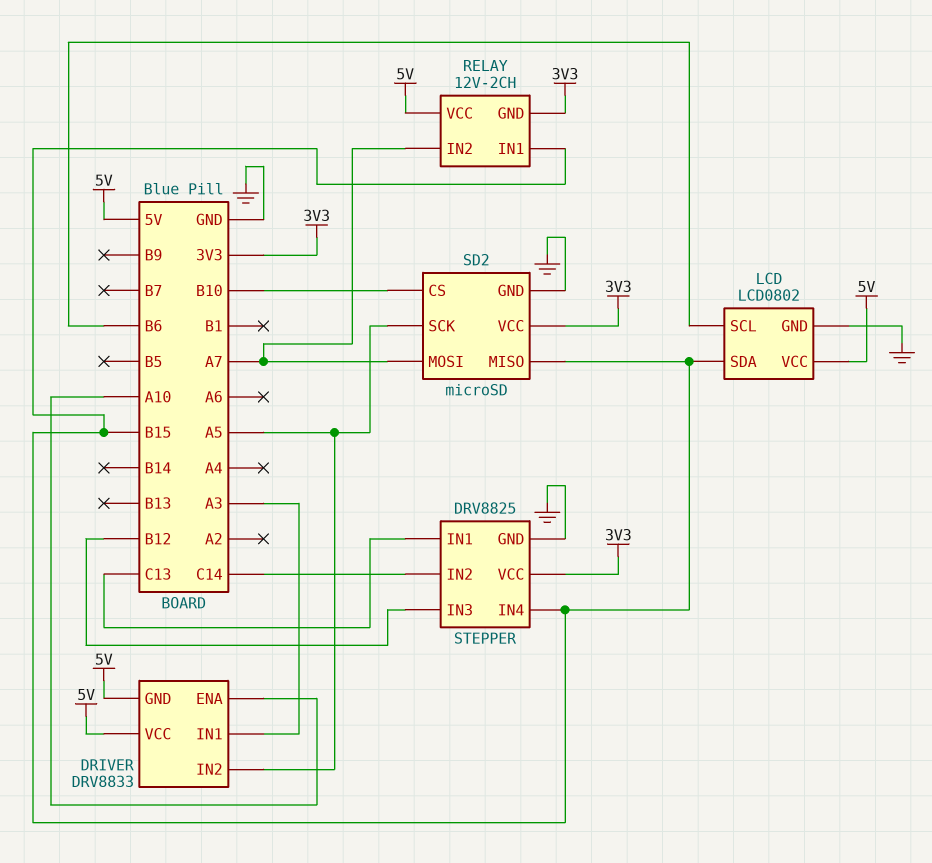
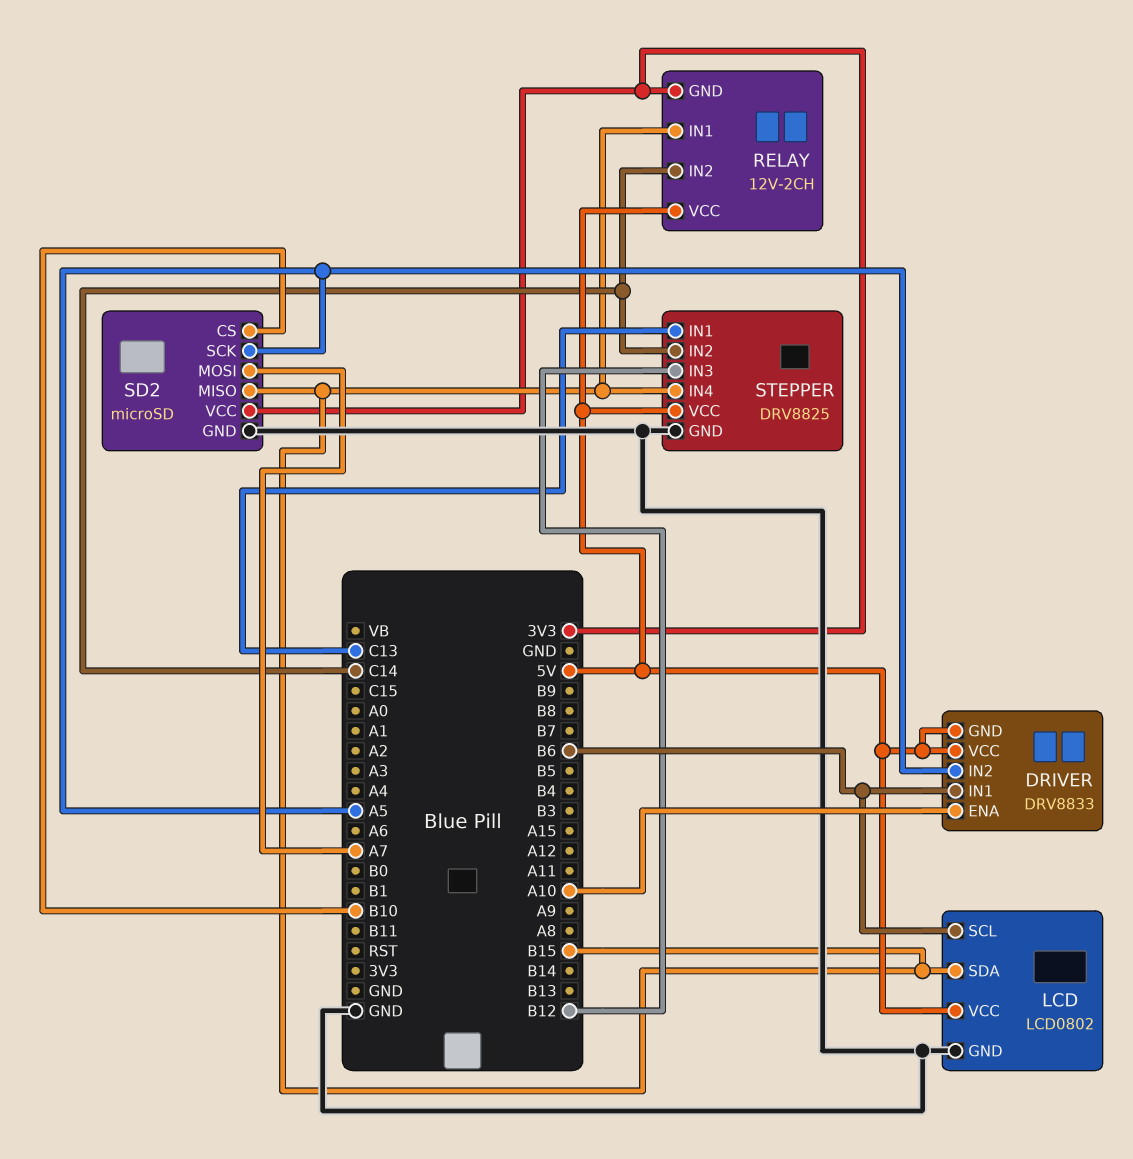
DRIVER pin IN1: A3 -> B6
RELAY pin IN2: A7 -> C14
STEPPER pin VCC: 3V3 -> 5V

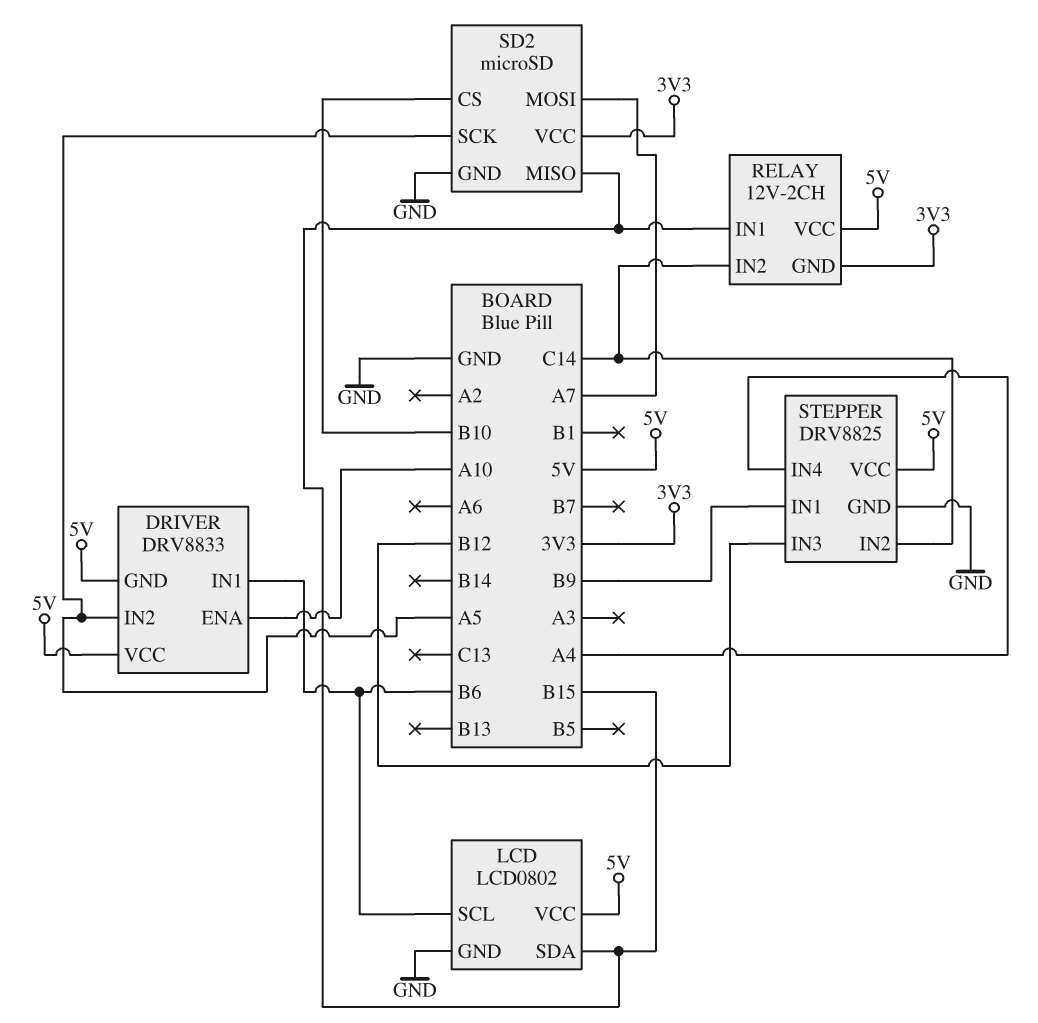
STEPPER pin IN1: C13 -> B9
STEPPER pin IN4: B15 -> A4

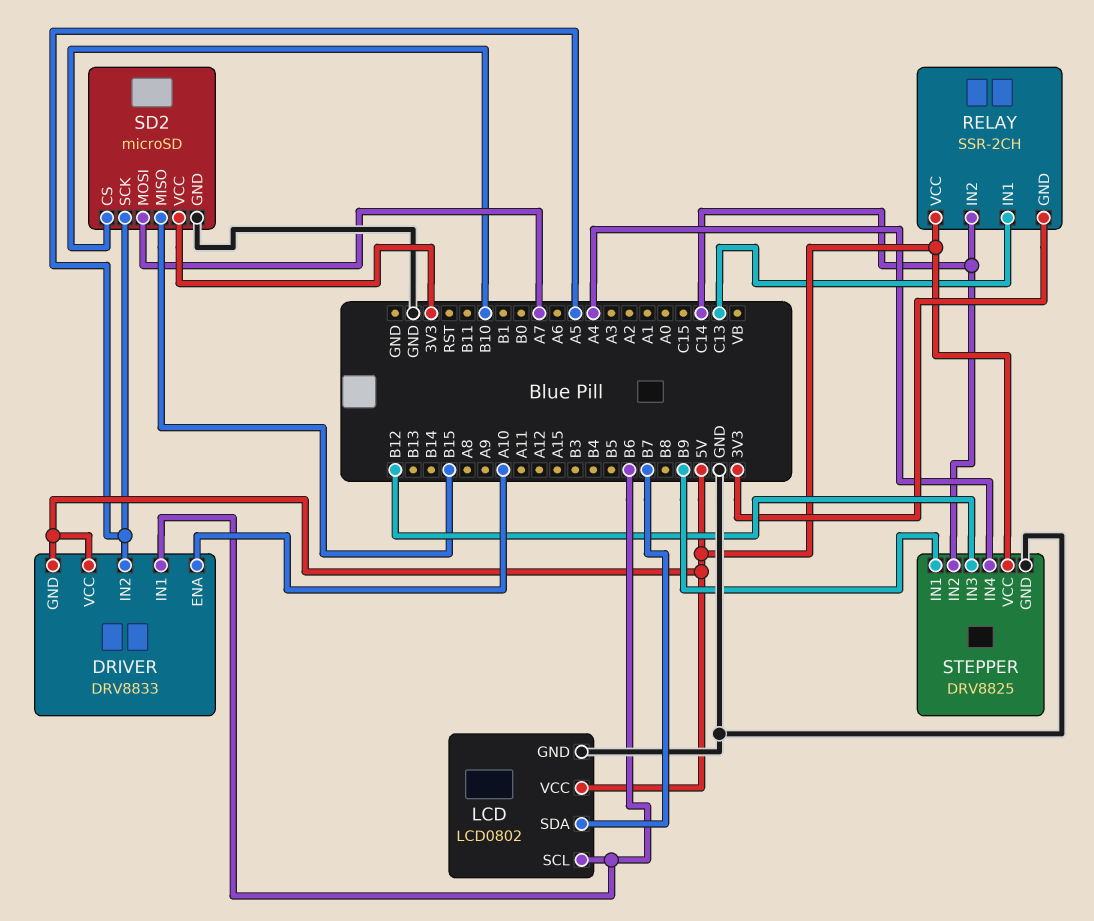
LCD pin SDA: B15 -> B7
RELAY: 12V-2CH -> SSR-2CH
RELAY pin IN1: B15 -> C13

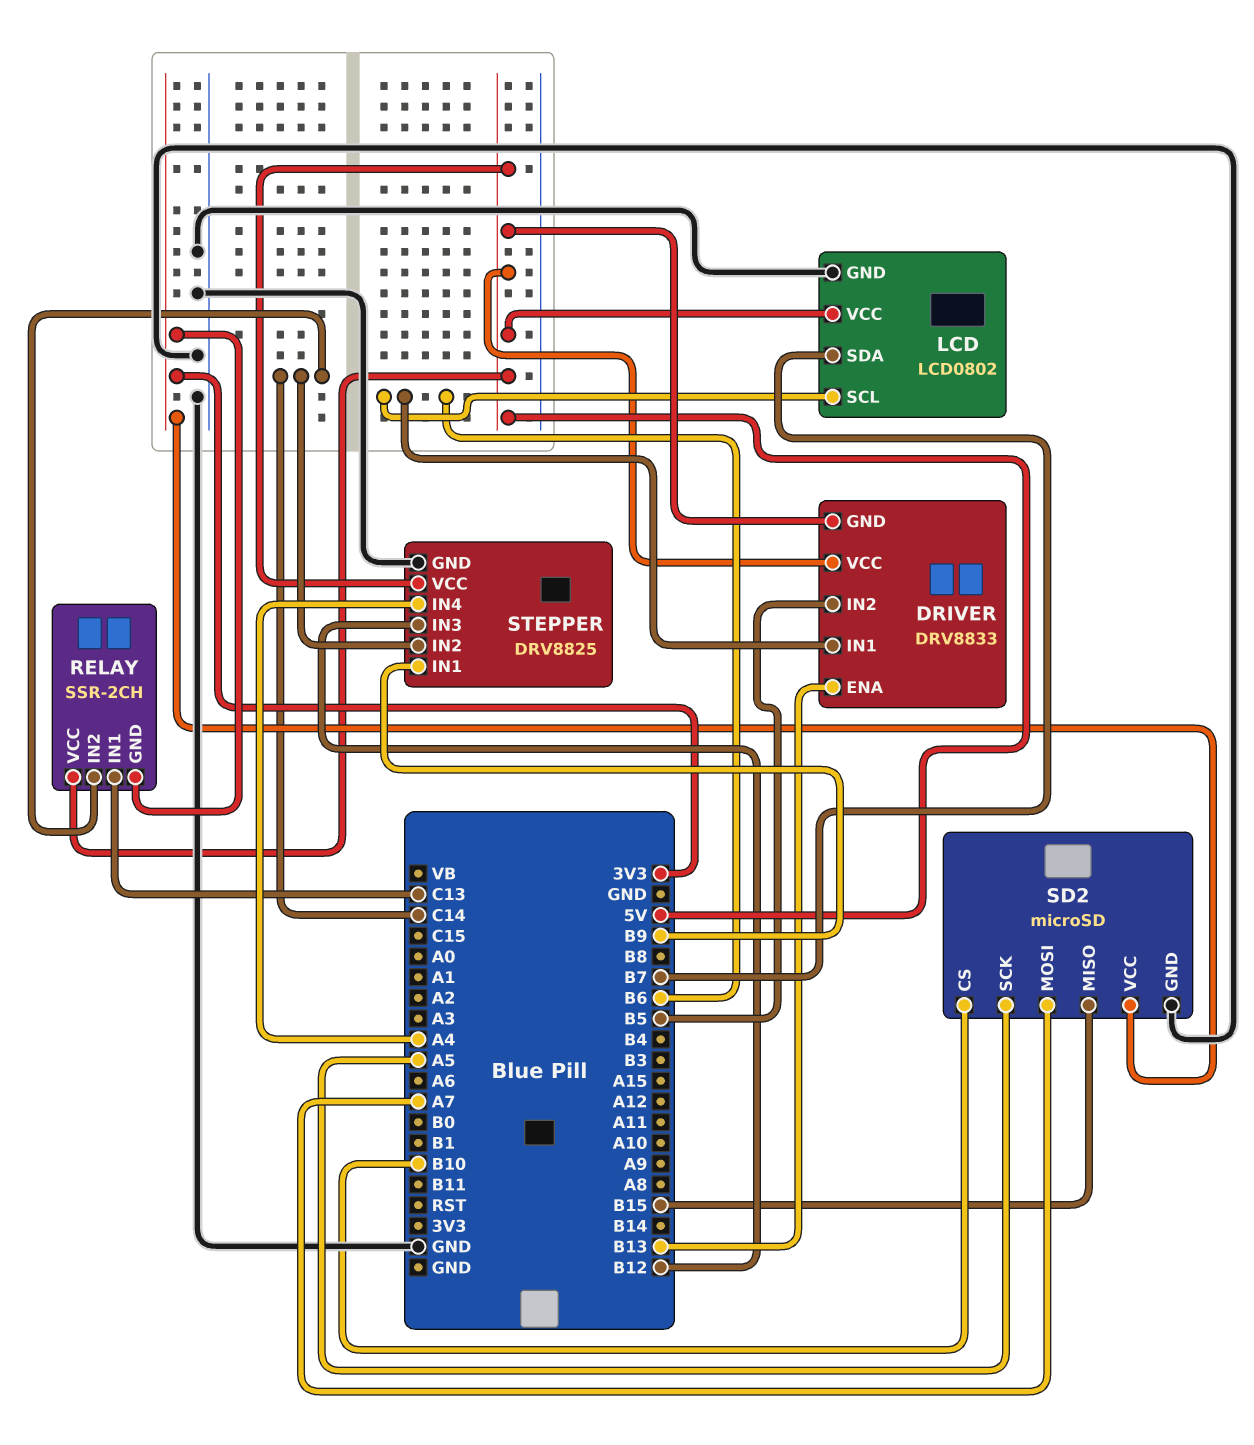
DRIVER pin ENA: A10 -> B13
DRIVER pin IN2: A5 -> B5

